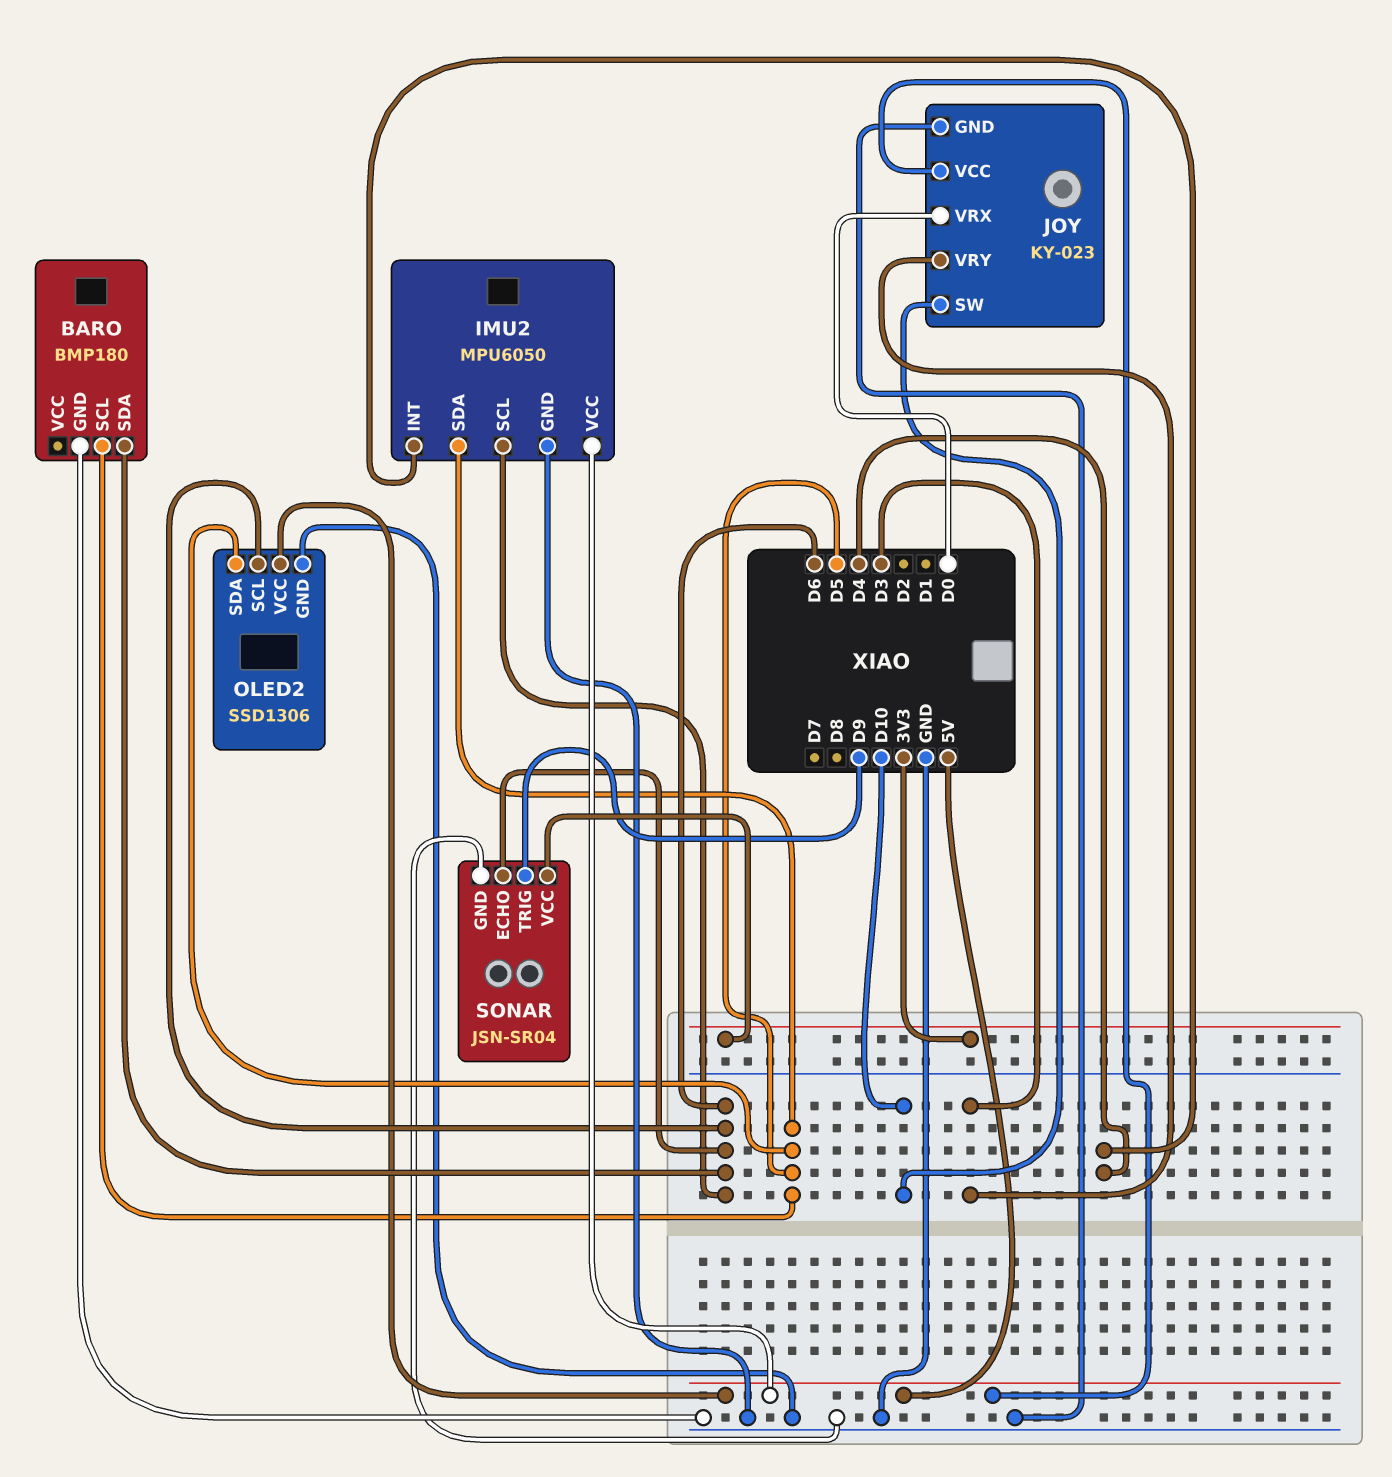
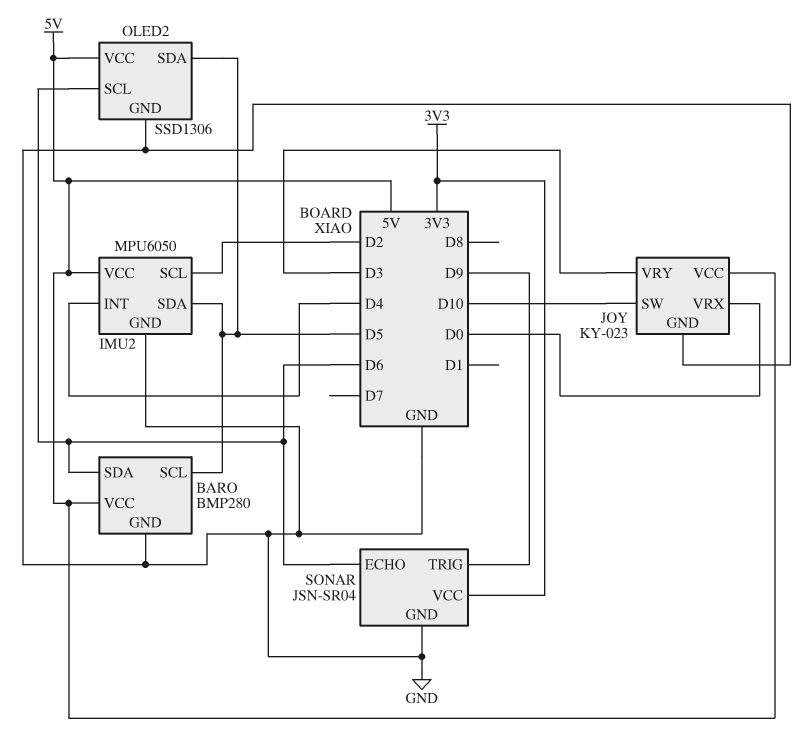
BARO: BMP180 -> BMP280
BARO pin VCC: none -> 5V
IMU2 pin SCL: D6 -> D2

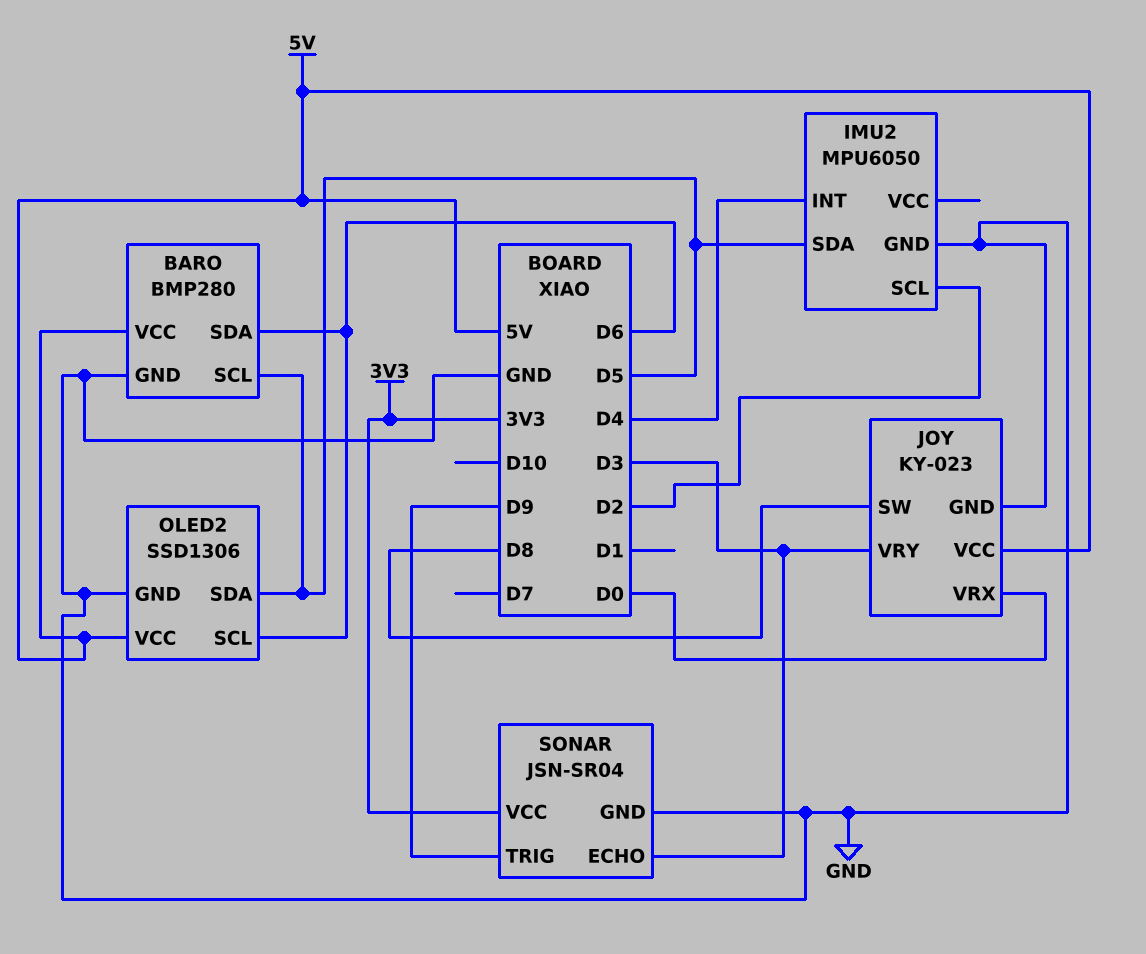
IMU2 pin VCC: 5V -> none
JOY pin SW: D10 -> D8
SONAR pin ECHO: D6 -> D3

